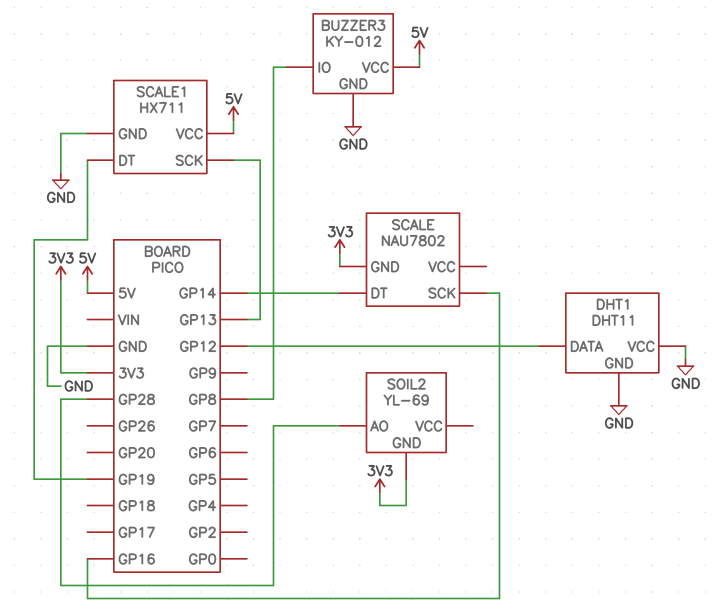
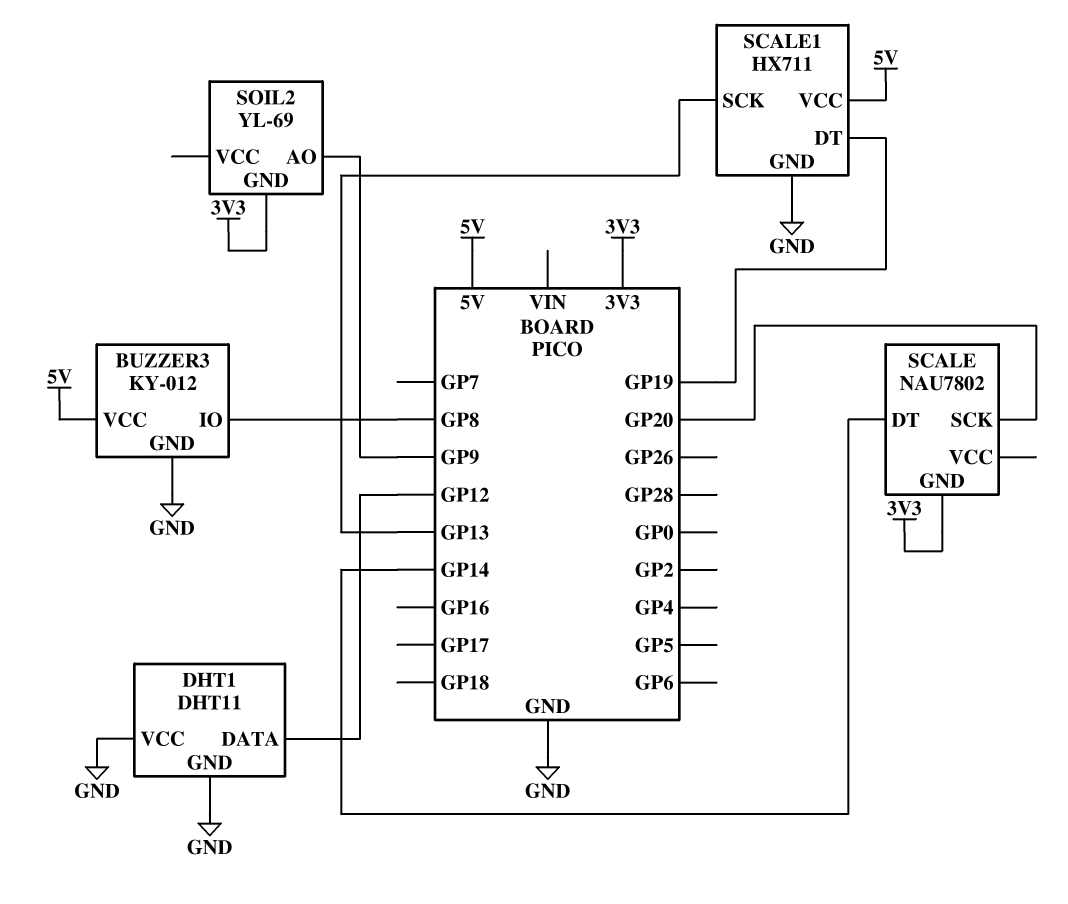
SCALE pin SCK: GP16 -> GP20
SOIL2 pin AO: GP28 -> GP9

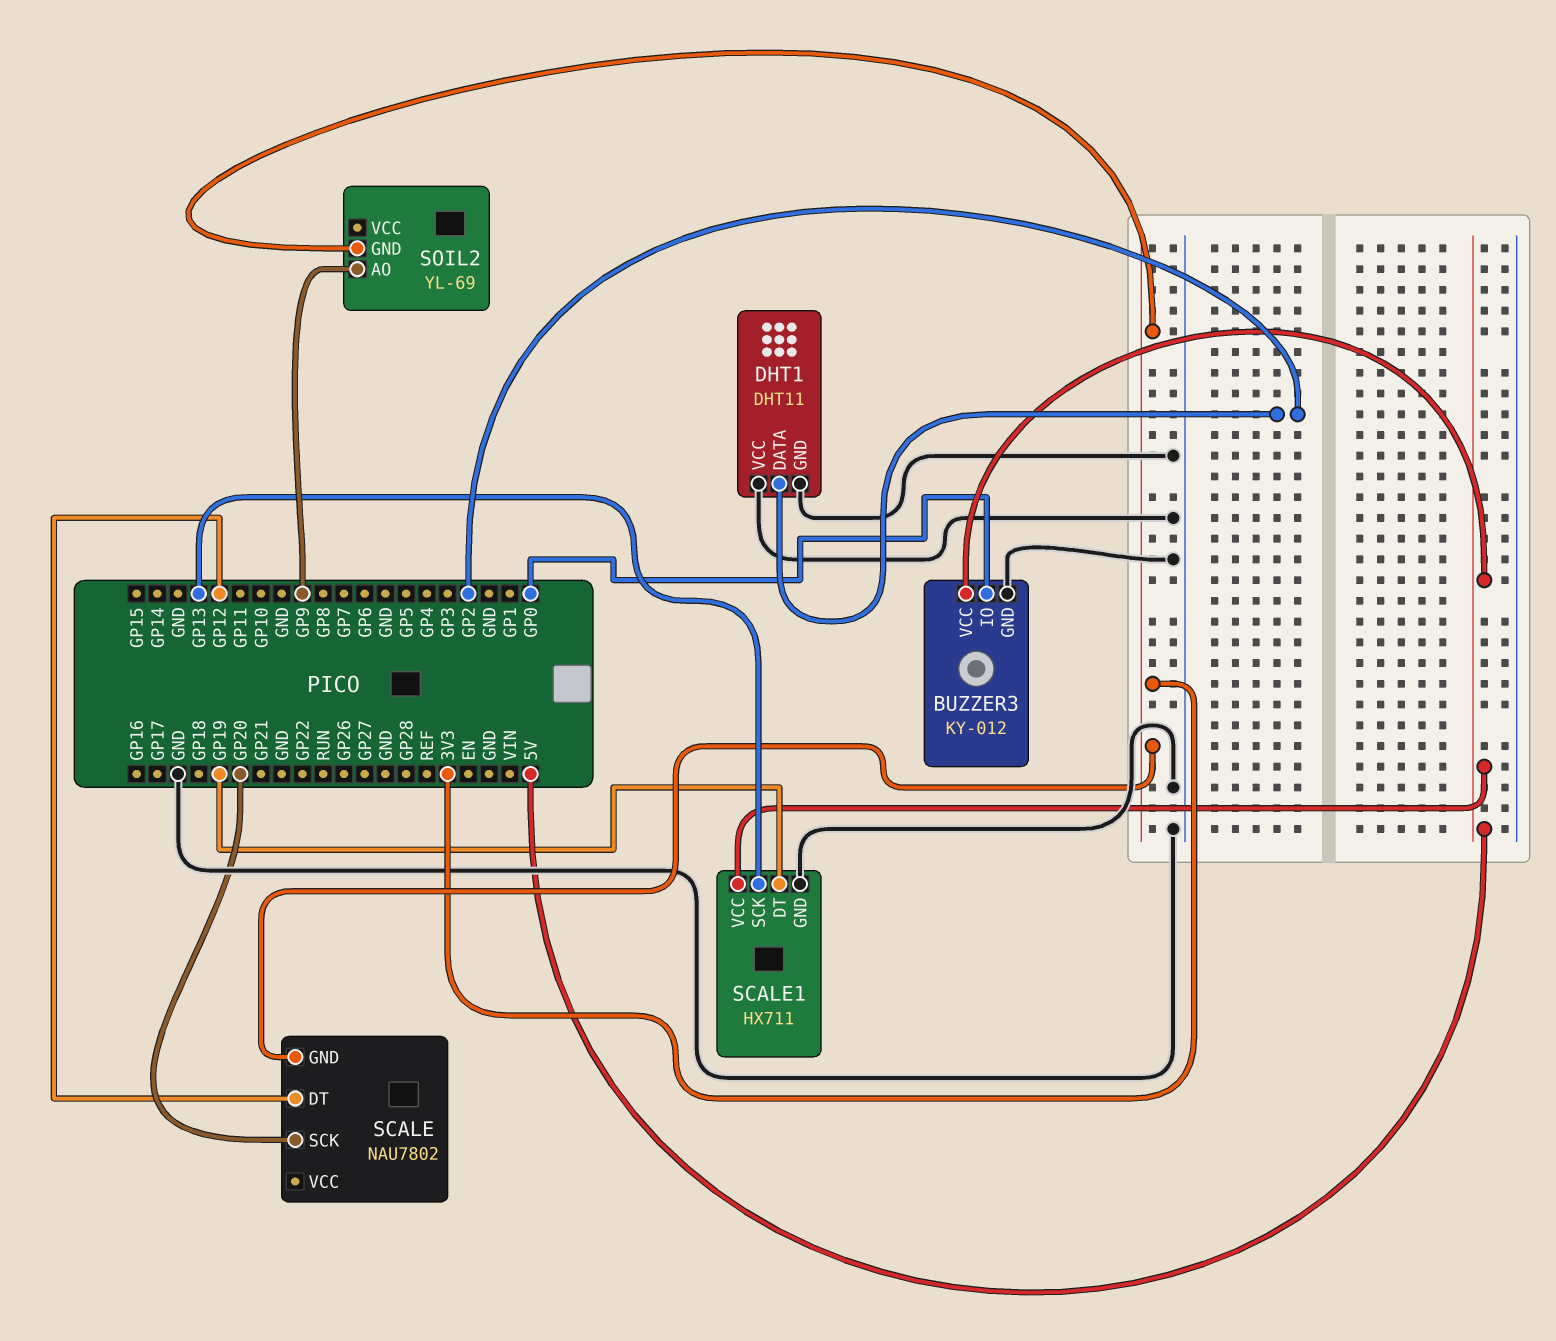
BUZZER3 pin IO: GP8 -> GP0
DHT1 pin DATA: GP12 -> GP2
SCALE pin DT: GP14 -> GP12

